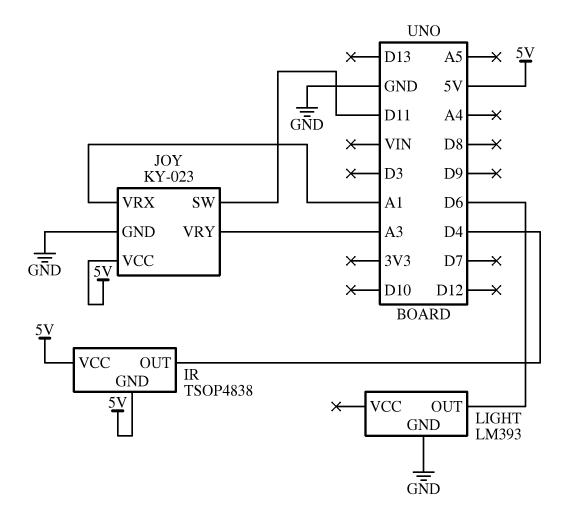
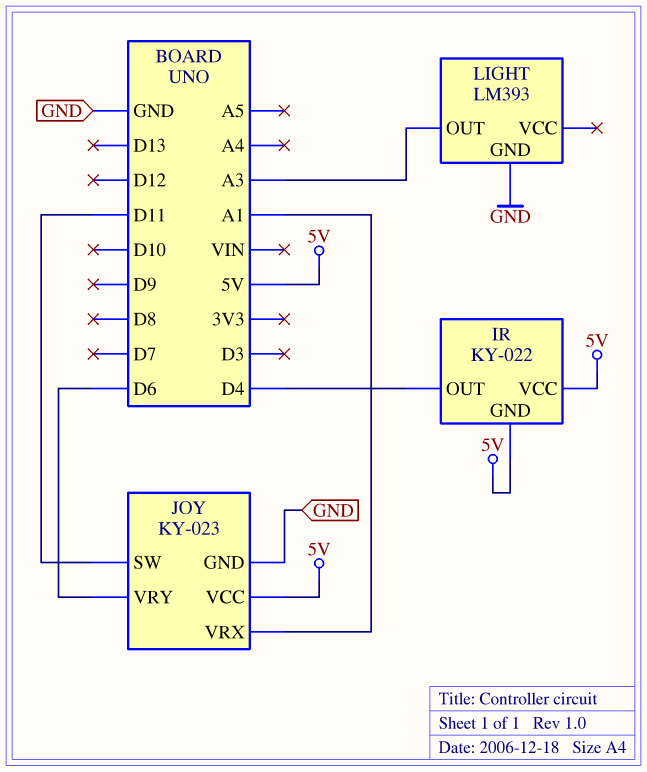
IR: TSOP4838 -> KY-022
JOY pin VRY: A3 -> D6
LIGHT pin OUT: D6 -> A3

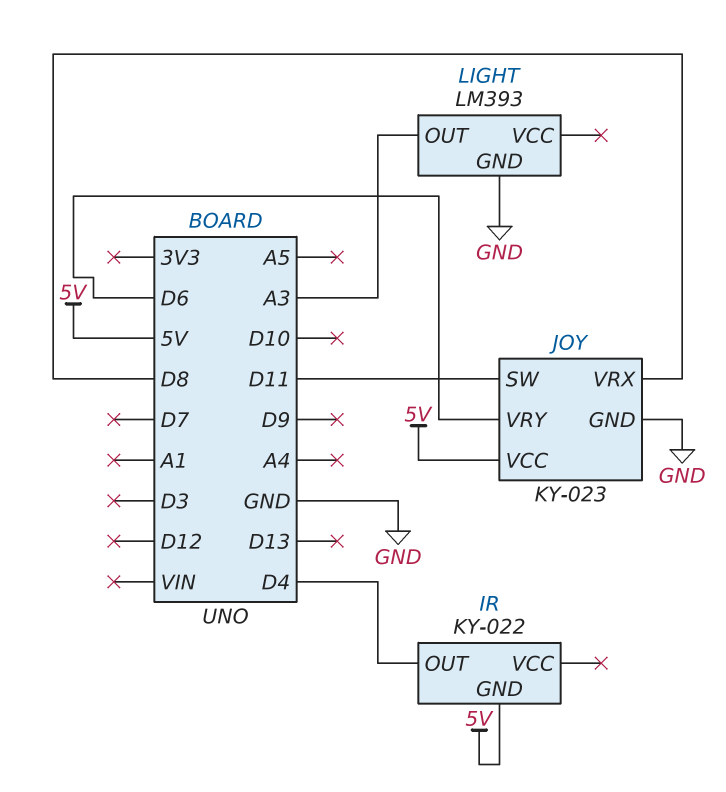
IR pin VCC: 5V -> none
JOY pin VRX: A1 -> D8

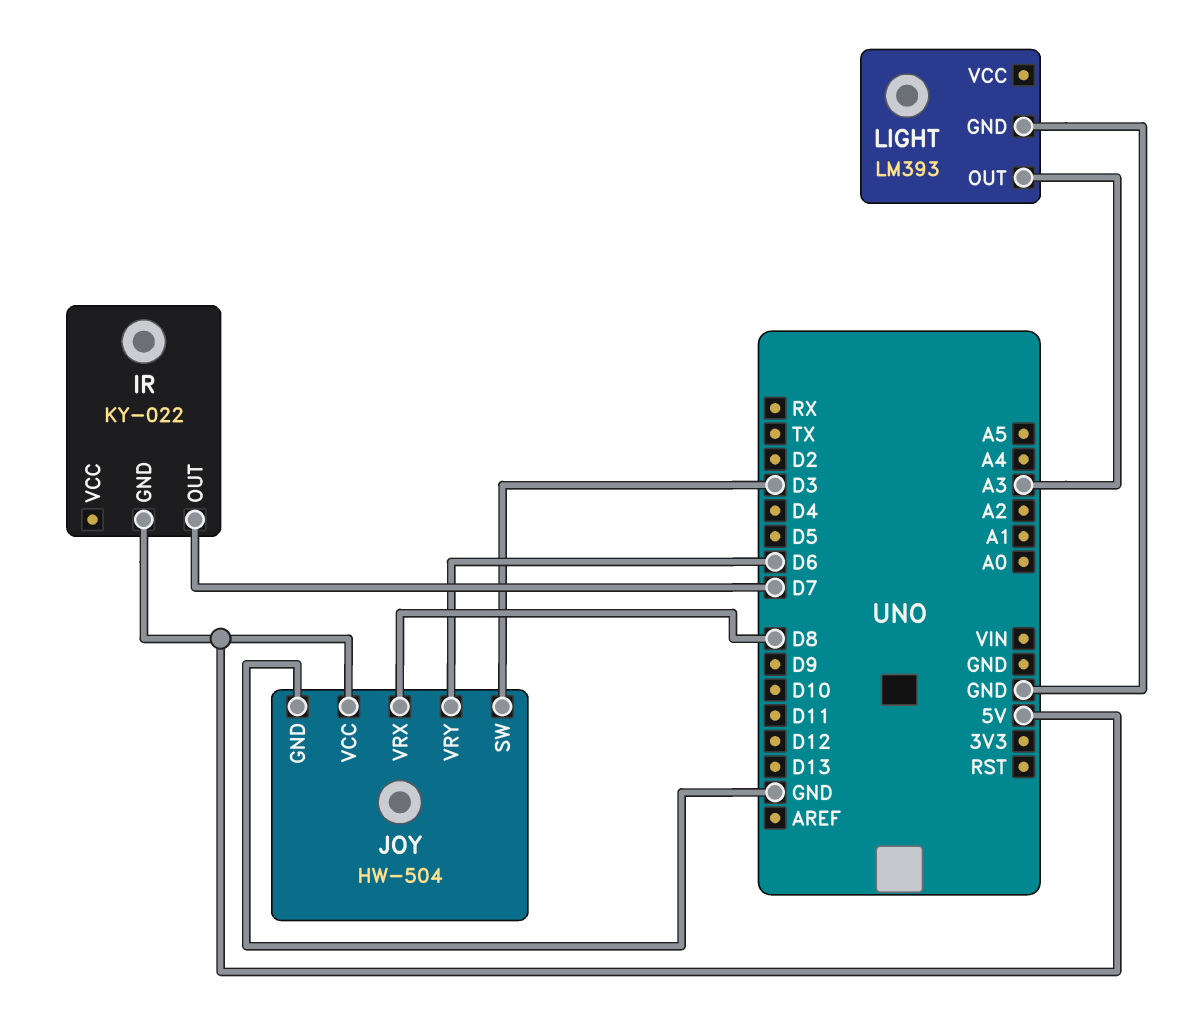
IR pin OUT: D4 -> D7
JOY: KY-023 -> HW-504
JOY pin SW: D11 -> D3

